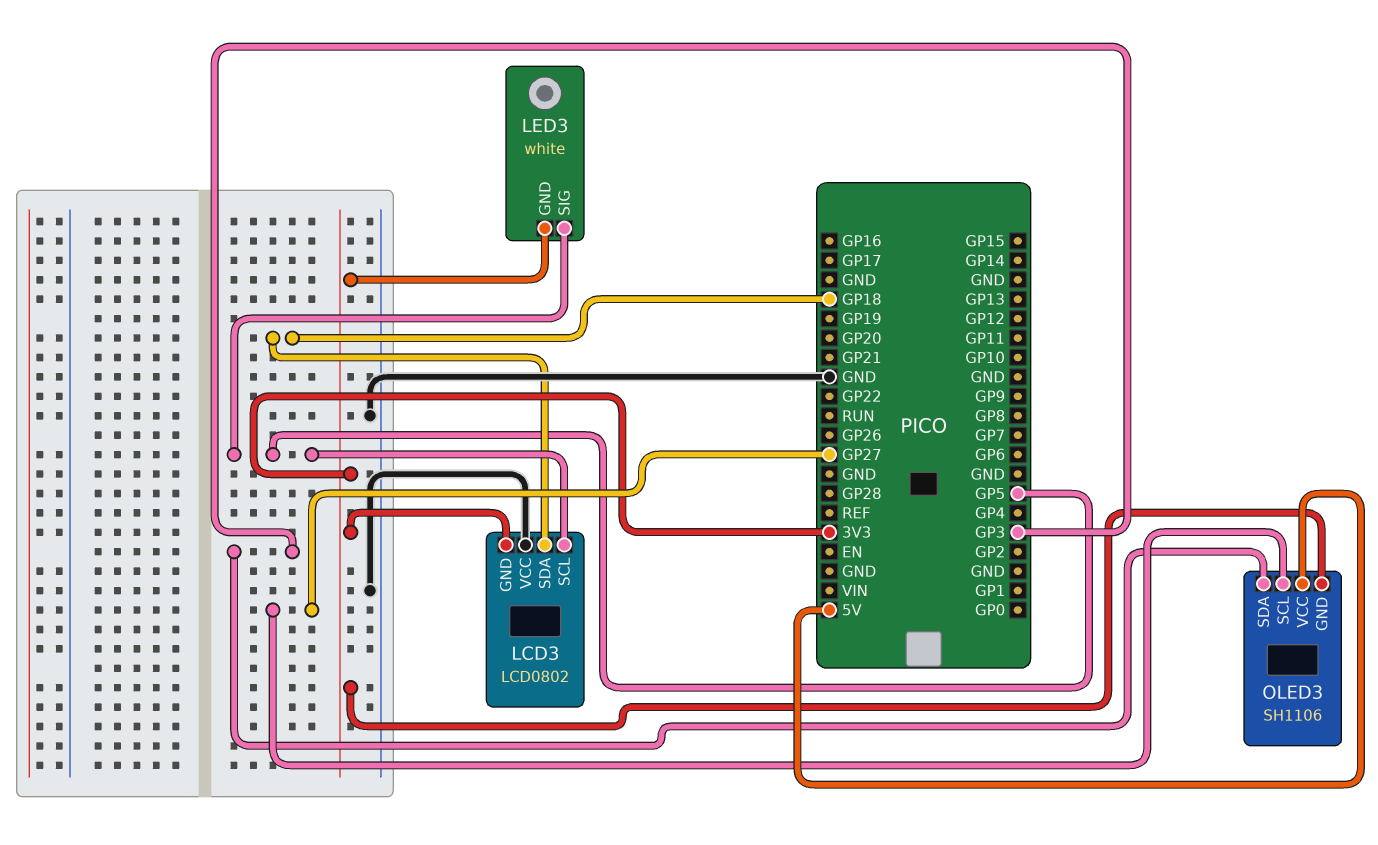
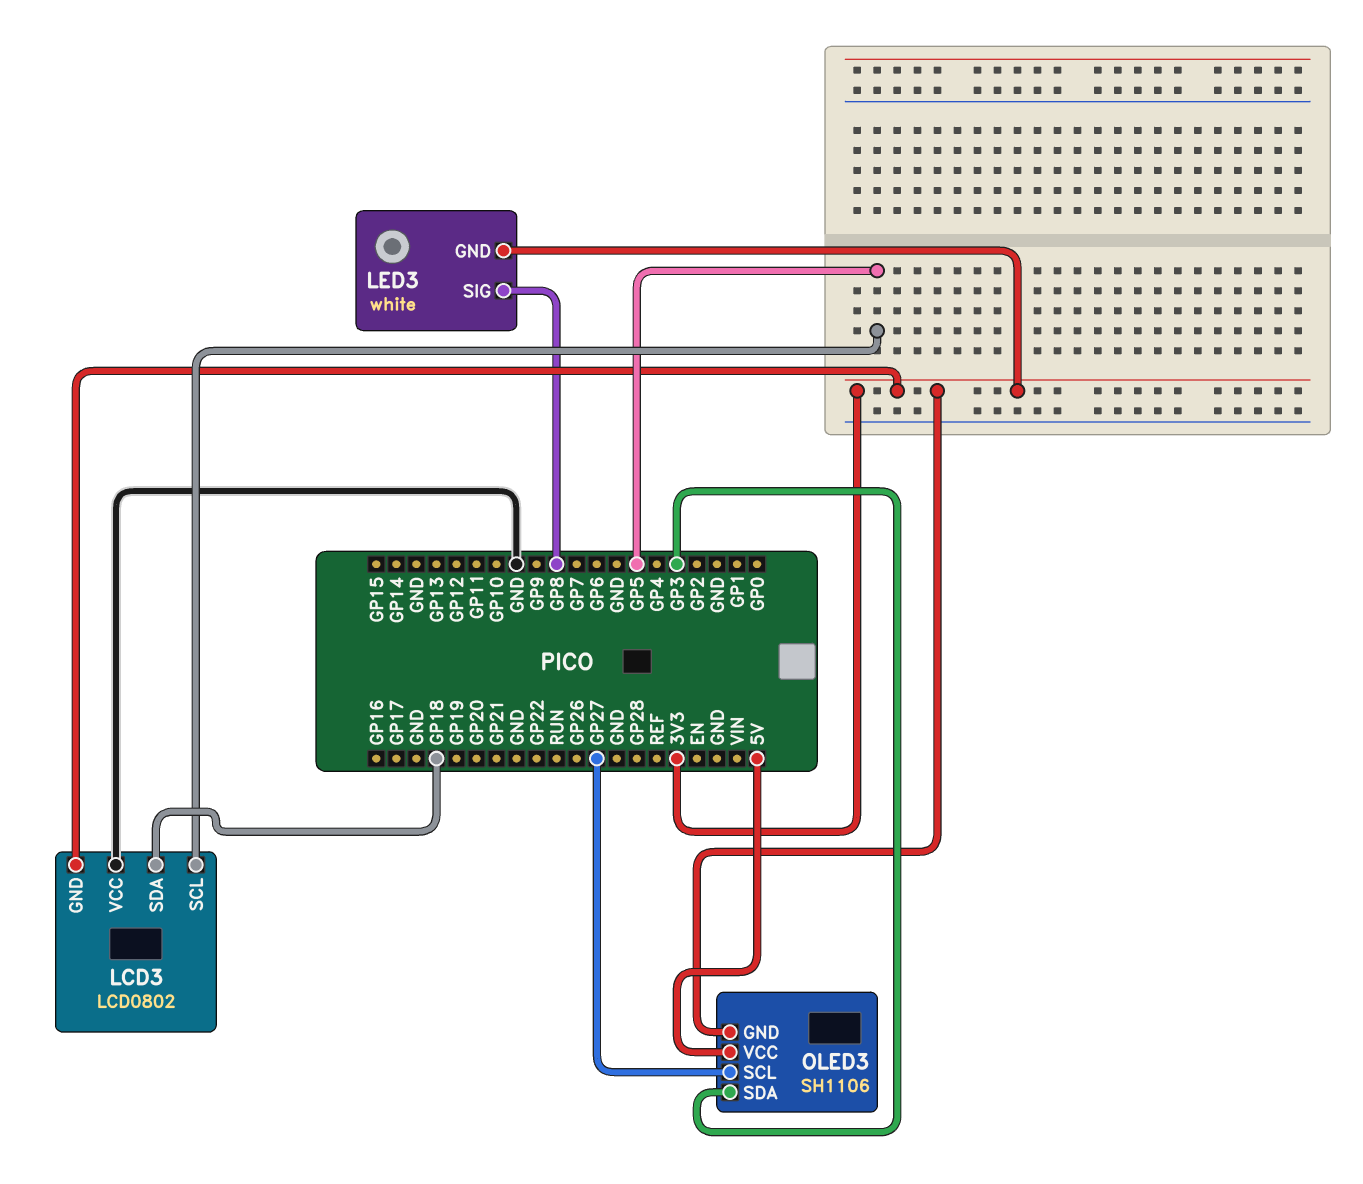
LED3 pin SIG: GP5 -> GP8

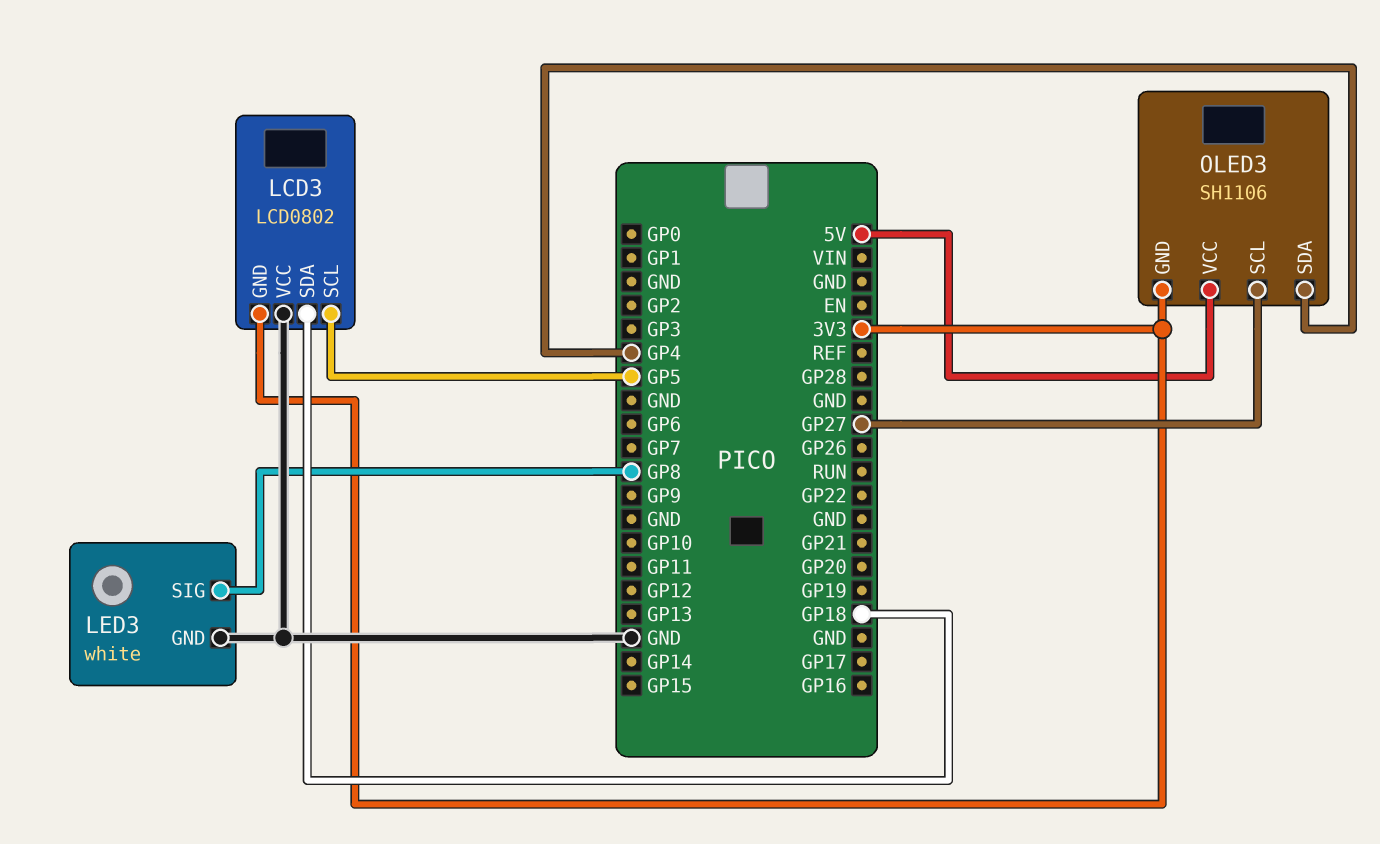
LED3 pin GND: 3V3 -> GND
OLED3 pin SDA: GP3 -> GP4

